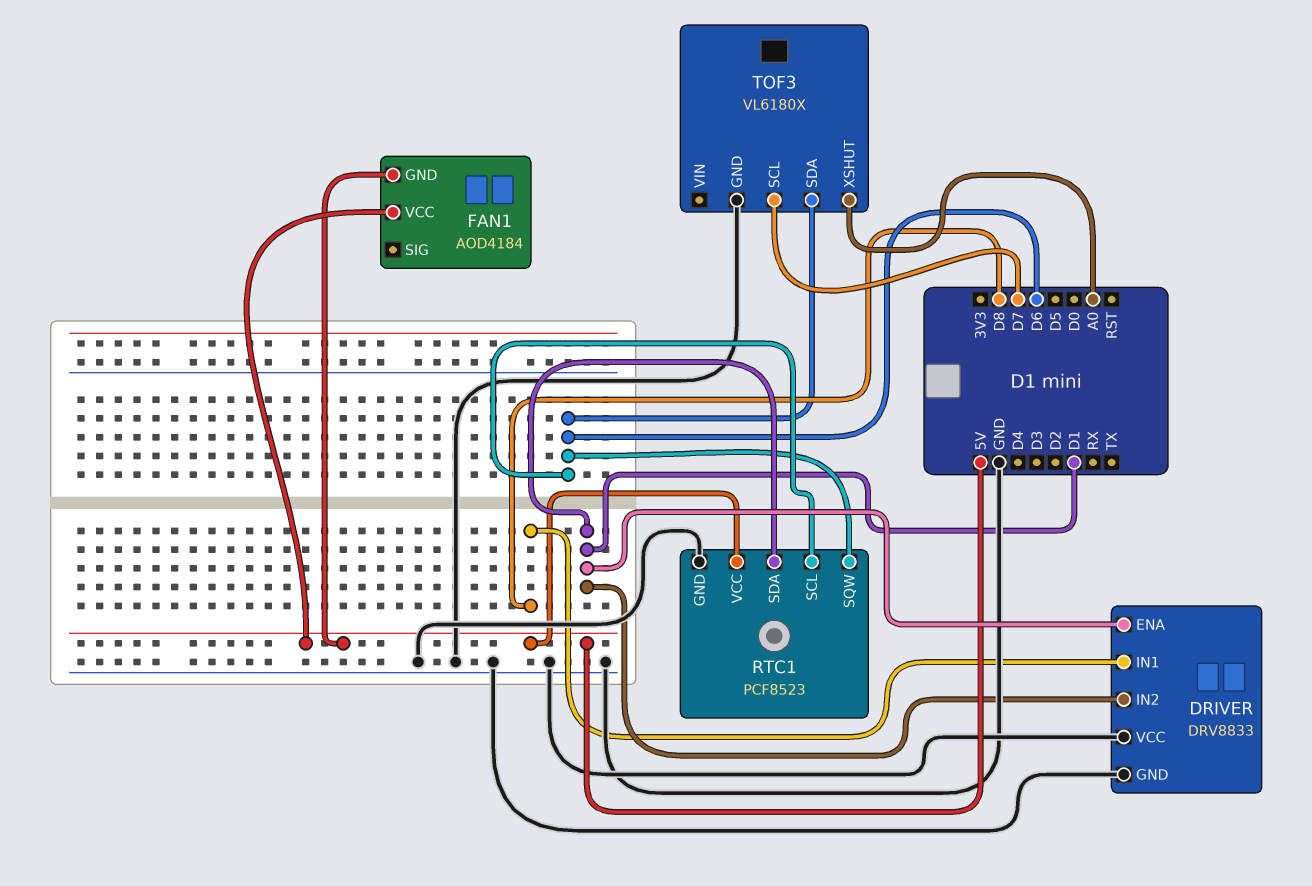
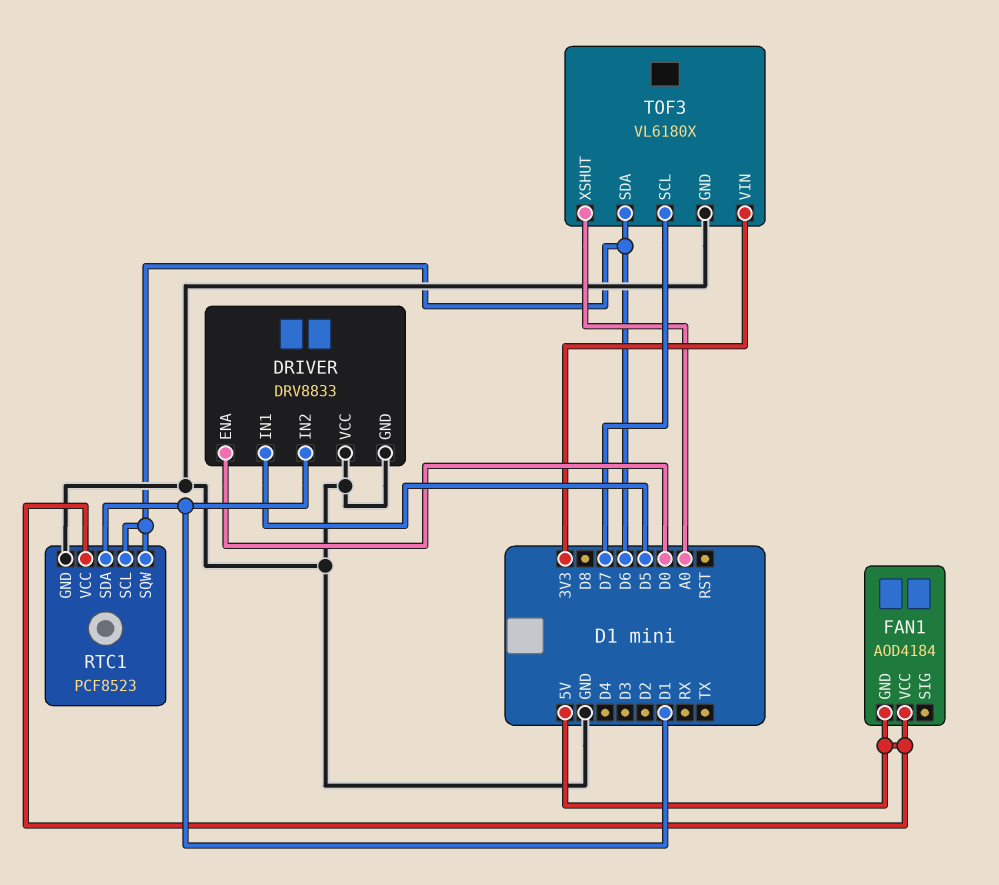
DRIVER pin ENA: D1 -> D0
DRIVER pin IN1: D8 -> D5
TOF3 pin VIN: none -> 3V3

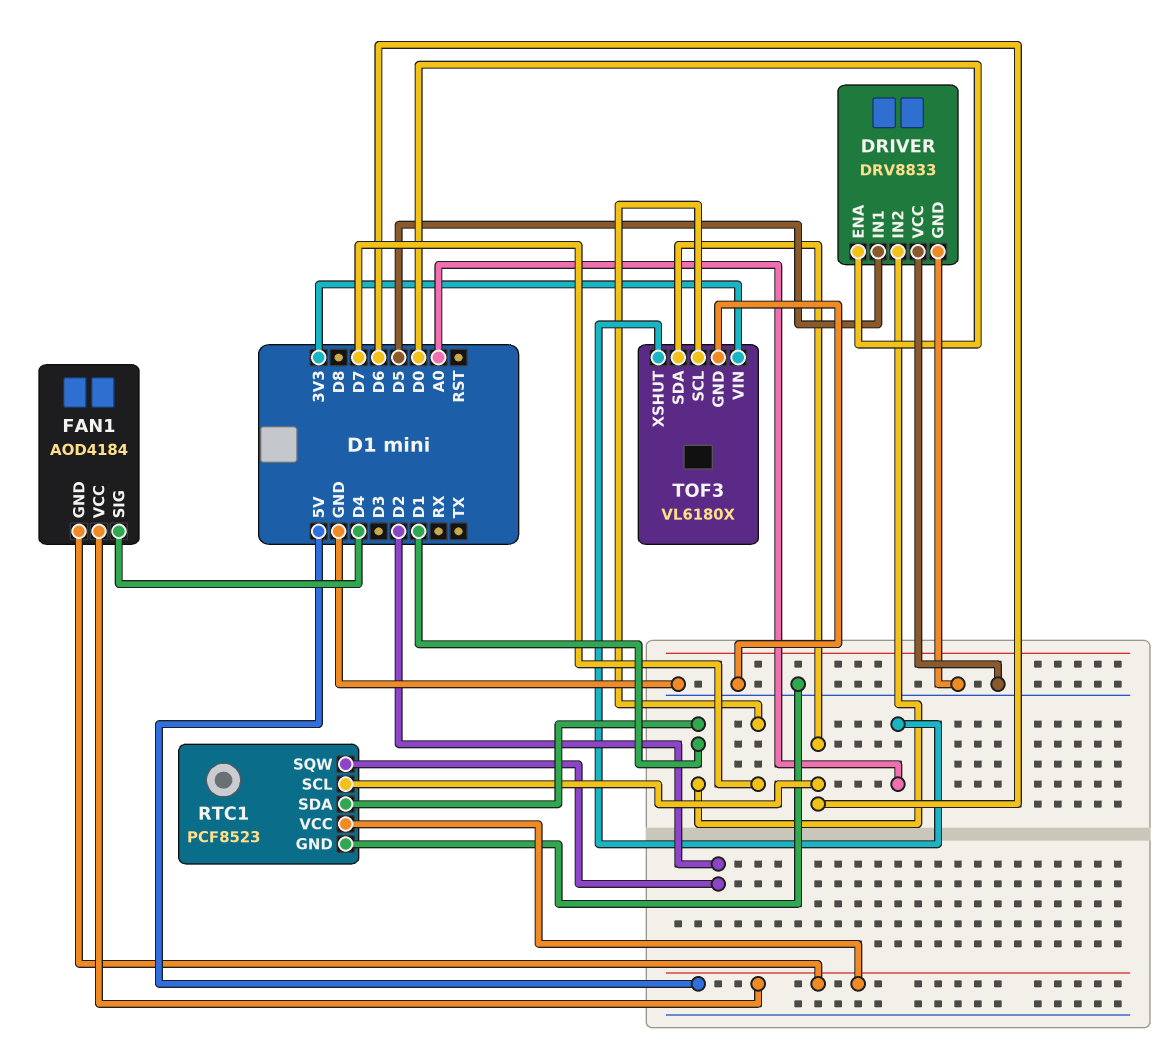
FAN1 pin SIG: none -> D4
RTC1 pin SQW: D6 -> D2

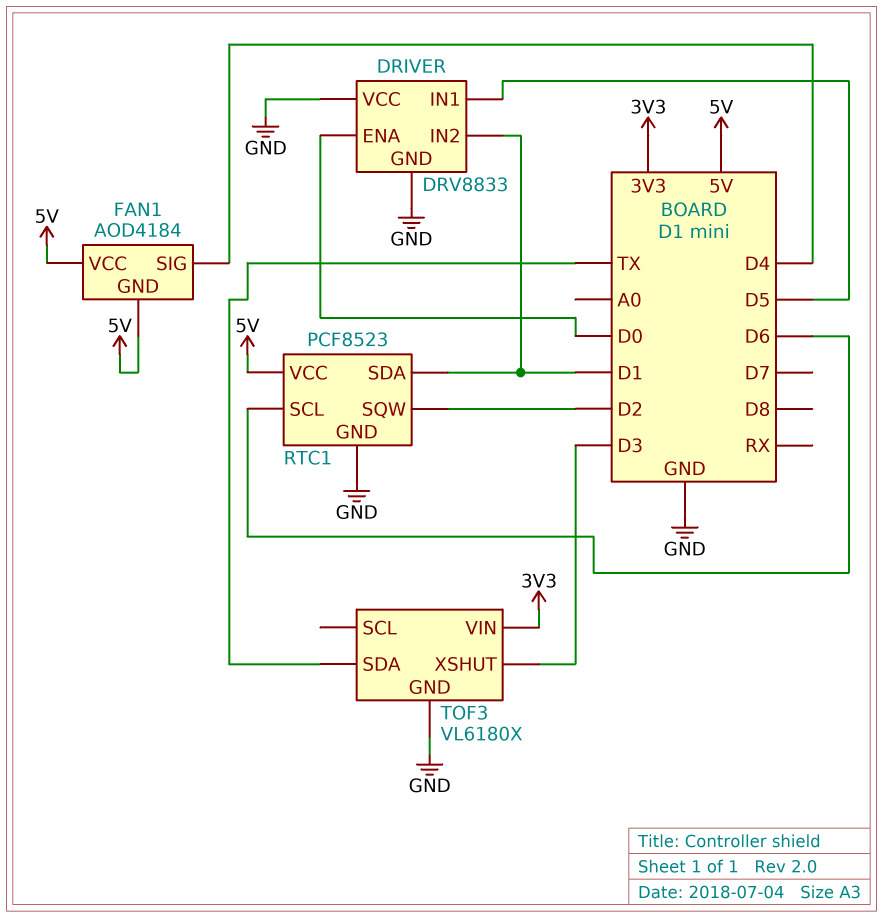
TOF3 pin SCL: D7 -> none
TOF3 pin SDA: D6 -> TX
TOF3 pin XSHUT: A0 -> D3

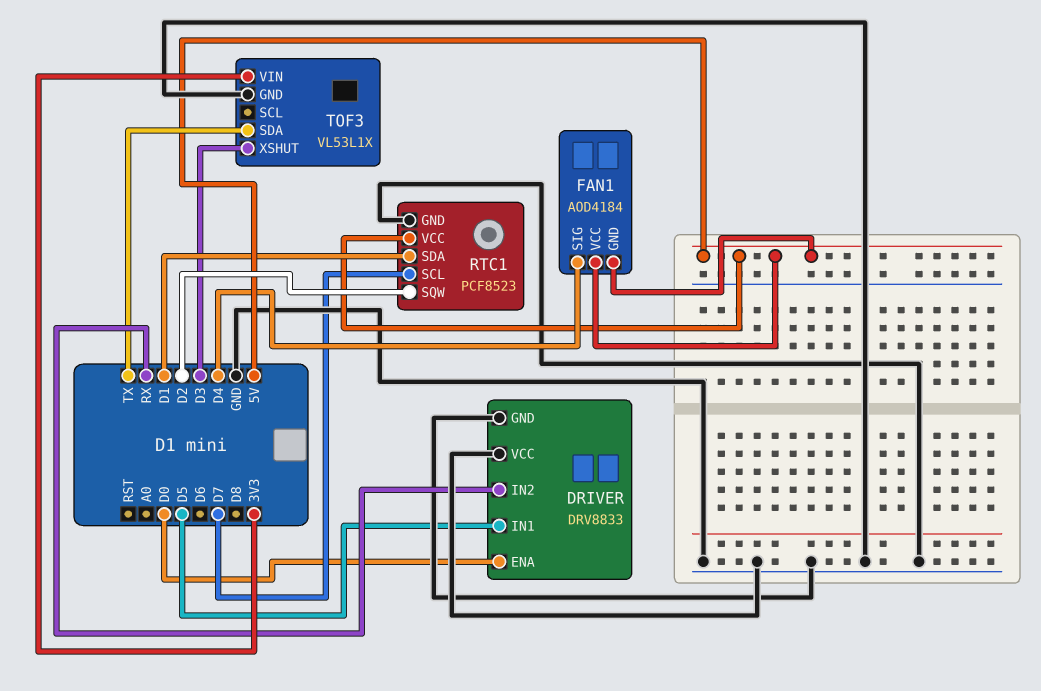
DRIVER pin IN2: D1 -> RX
RTC1 pin SCL: D6 -> D7
TOF3: VL6180X -> VL53L1X

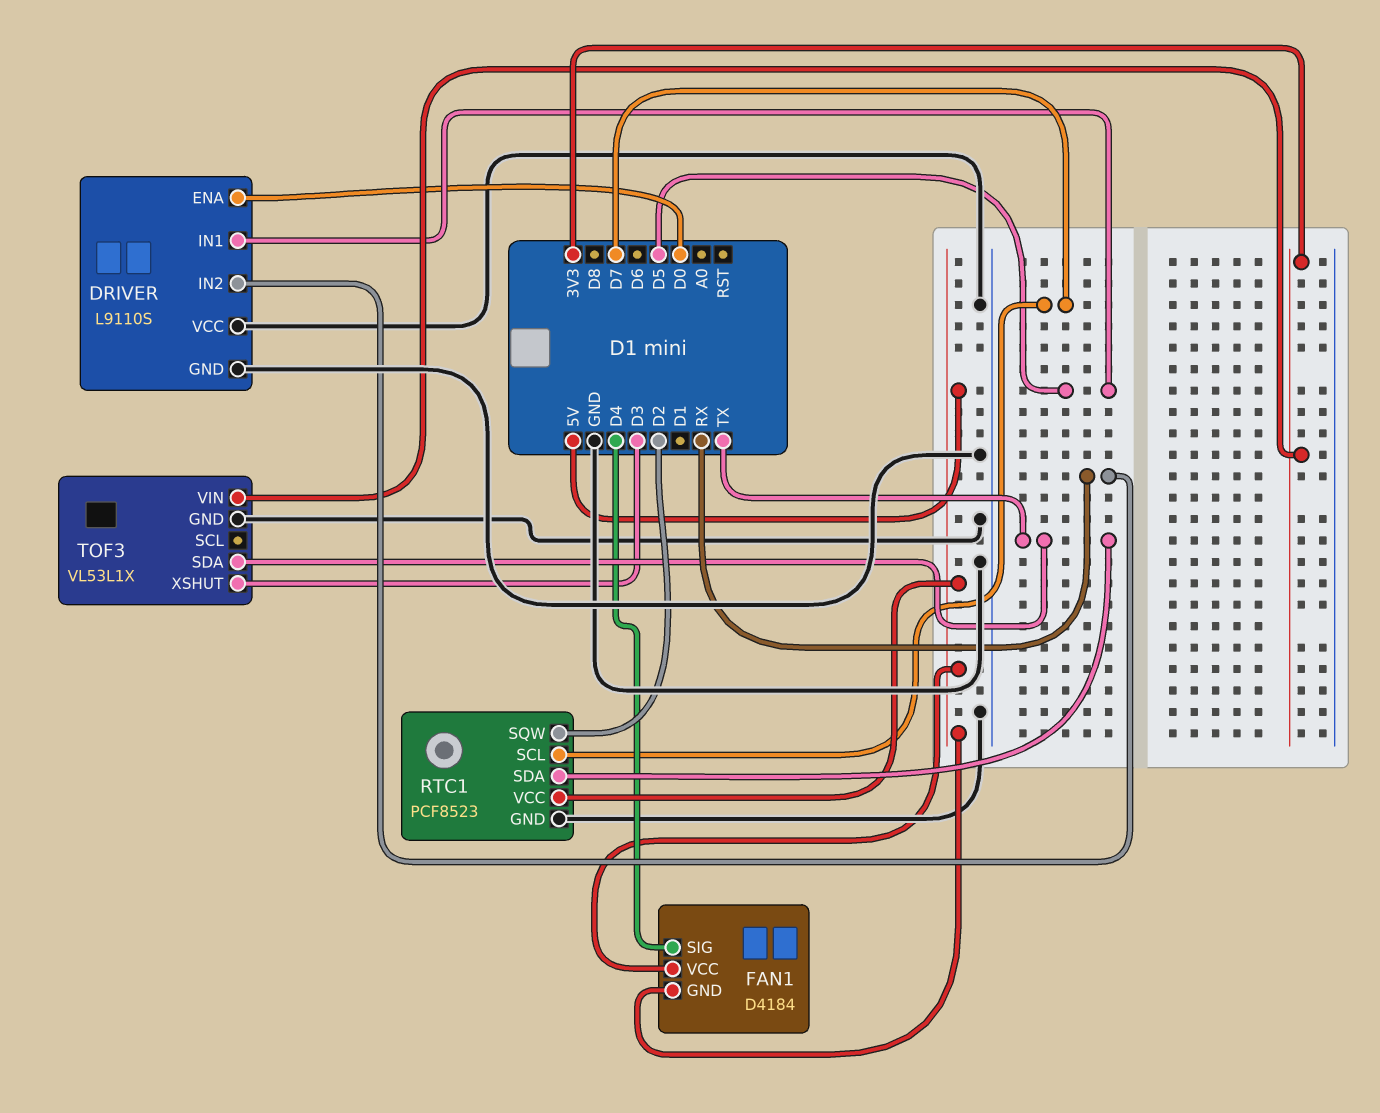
DRIVER: DRV8833 -> L9110S
FAN1: AOD4184 -> D4184
RTC1 pin SDA: D1 -> TX

